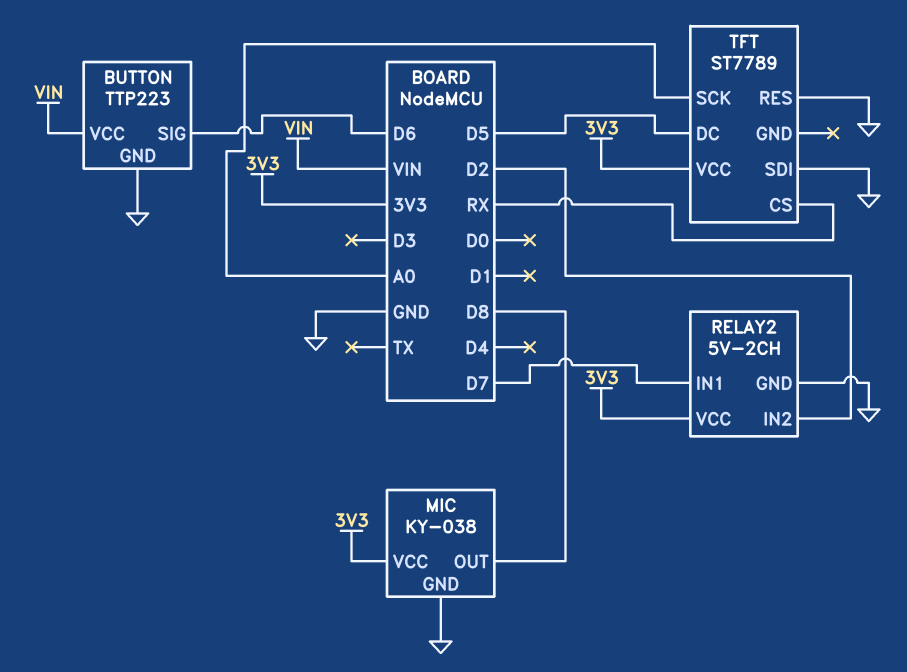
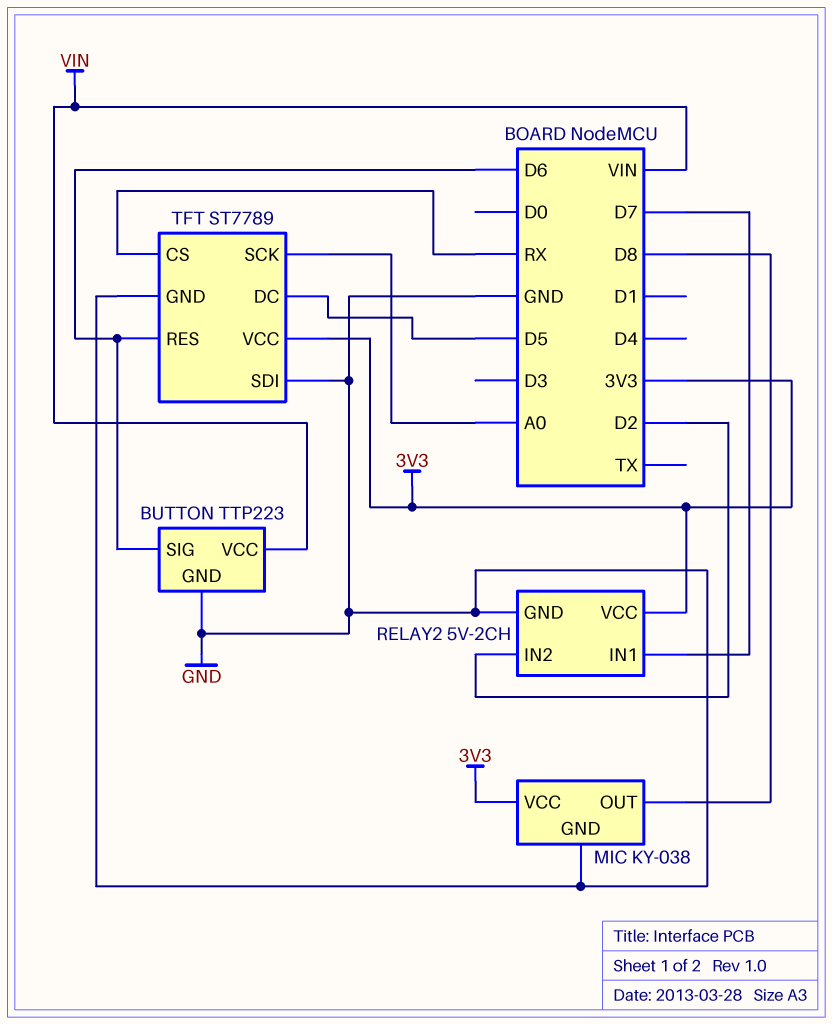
TFT pin GND: none -> GND
TFT pin RES: GND -> D6

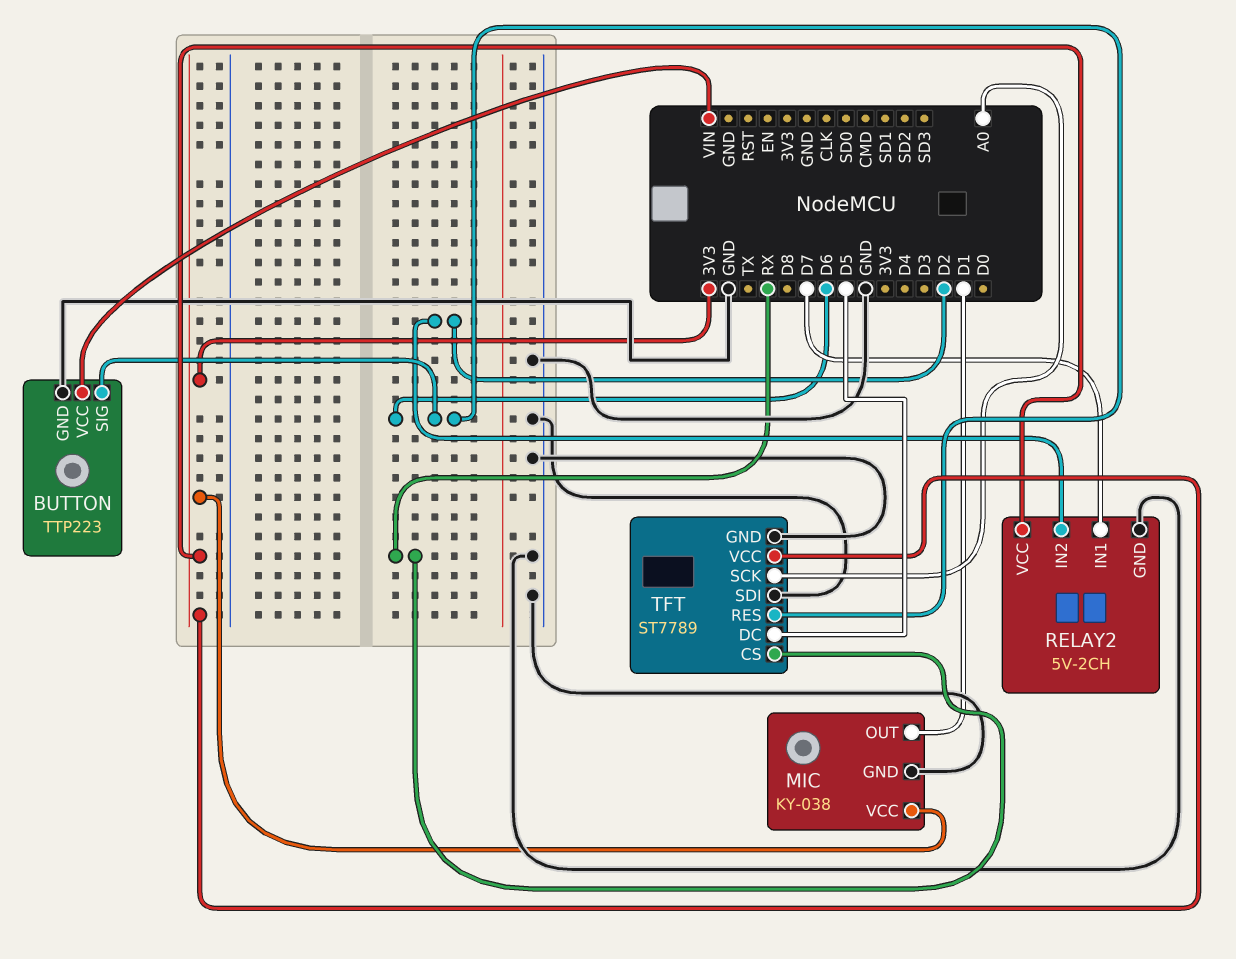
MIC pin OUT: D8 -> D1

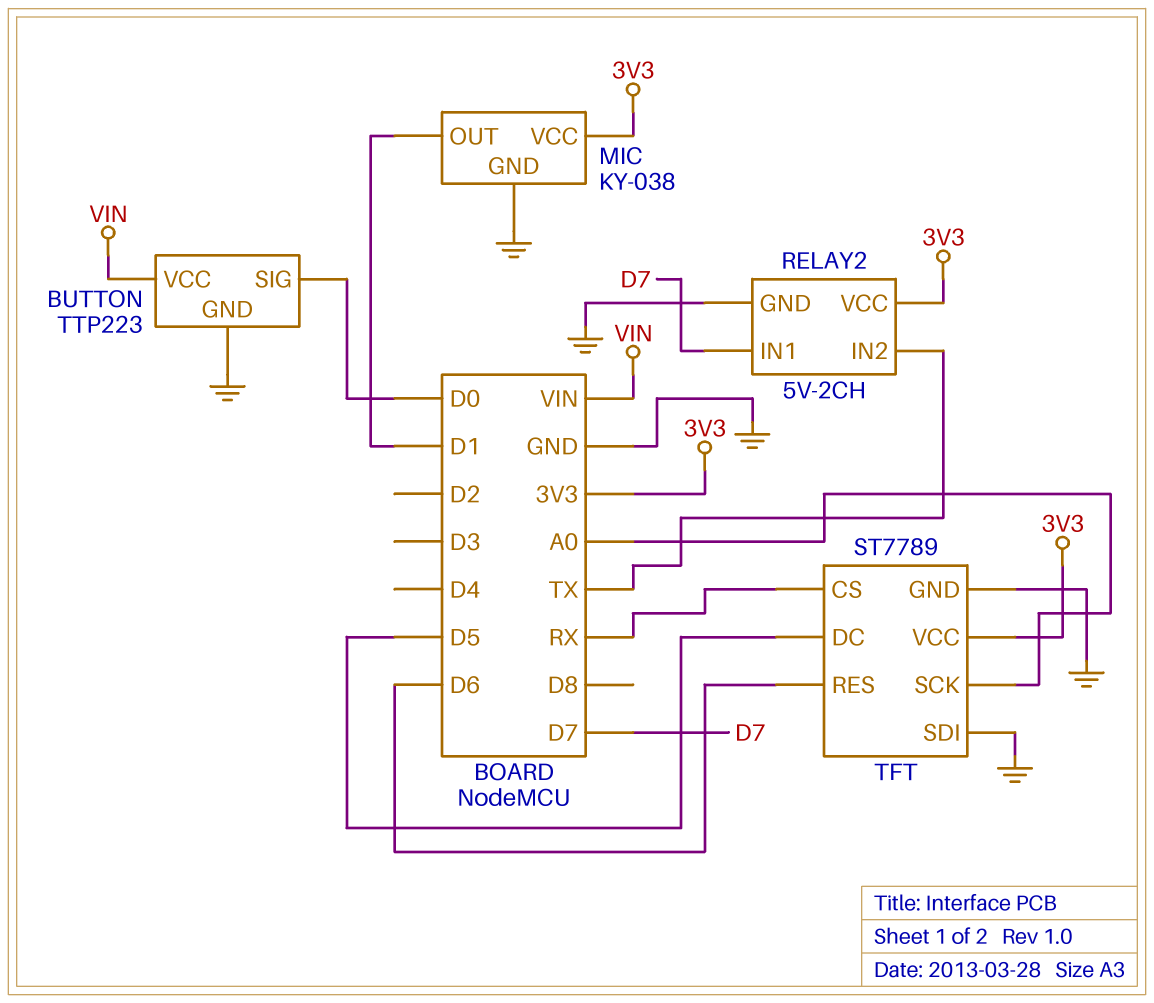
BUTTON pin SIG: D6 -> D0
RELAY2 pin IN2: D2 -> TX

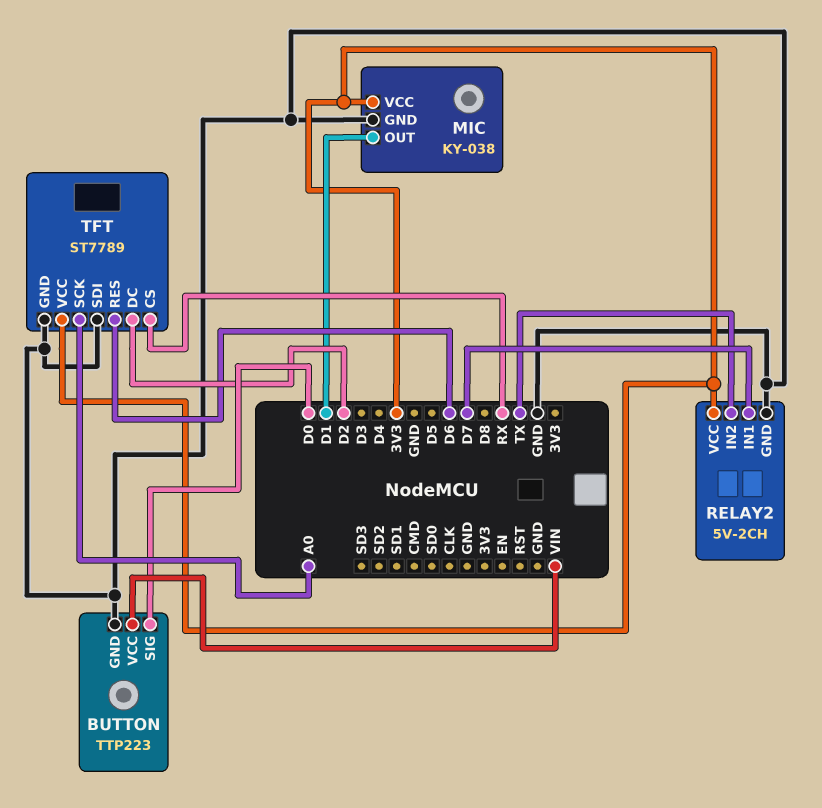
TFT pin DC: D5 -> D2

